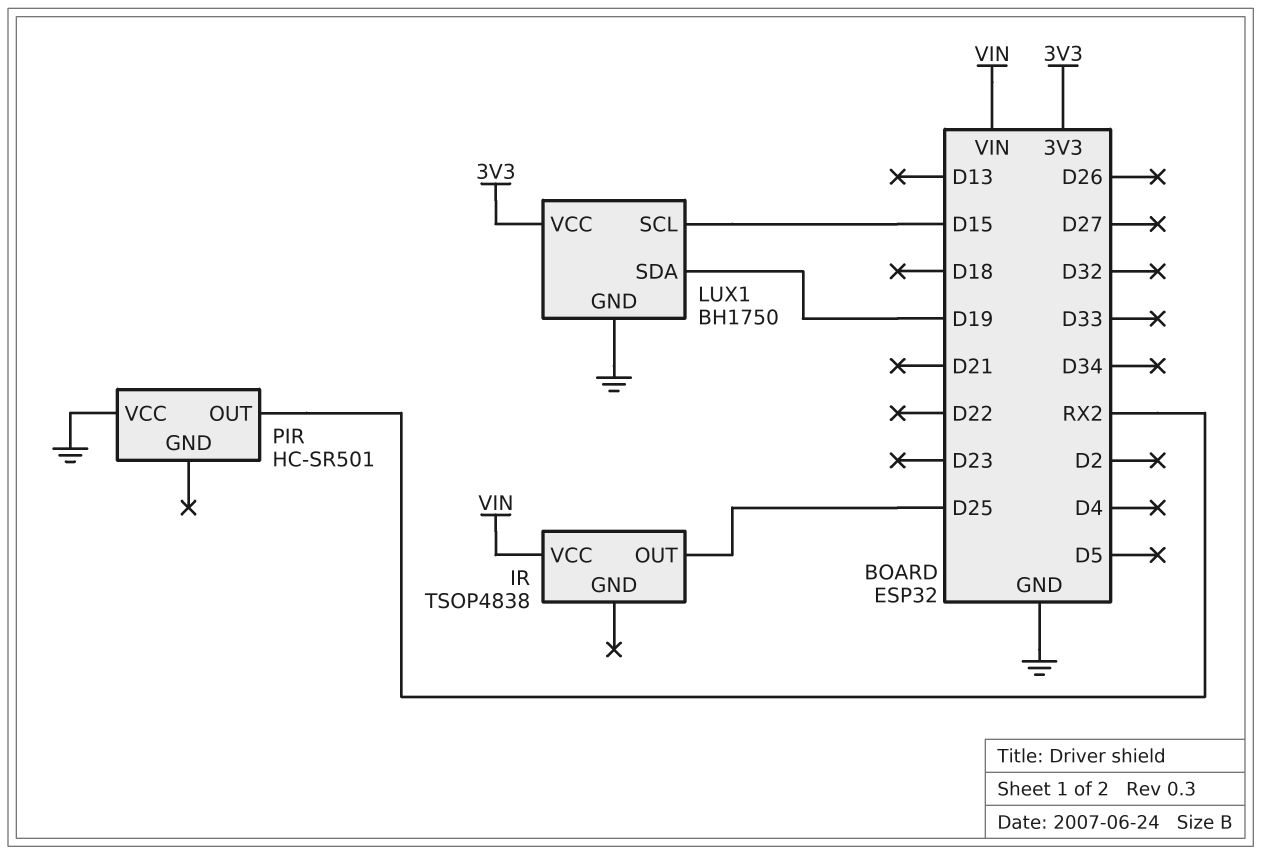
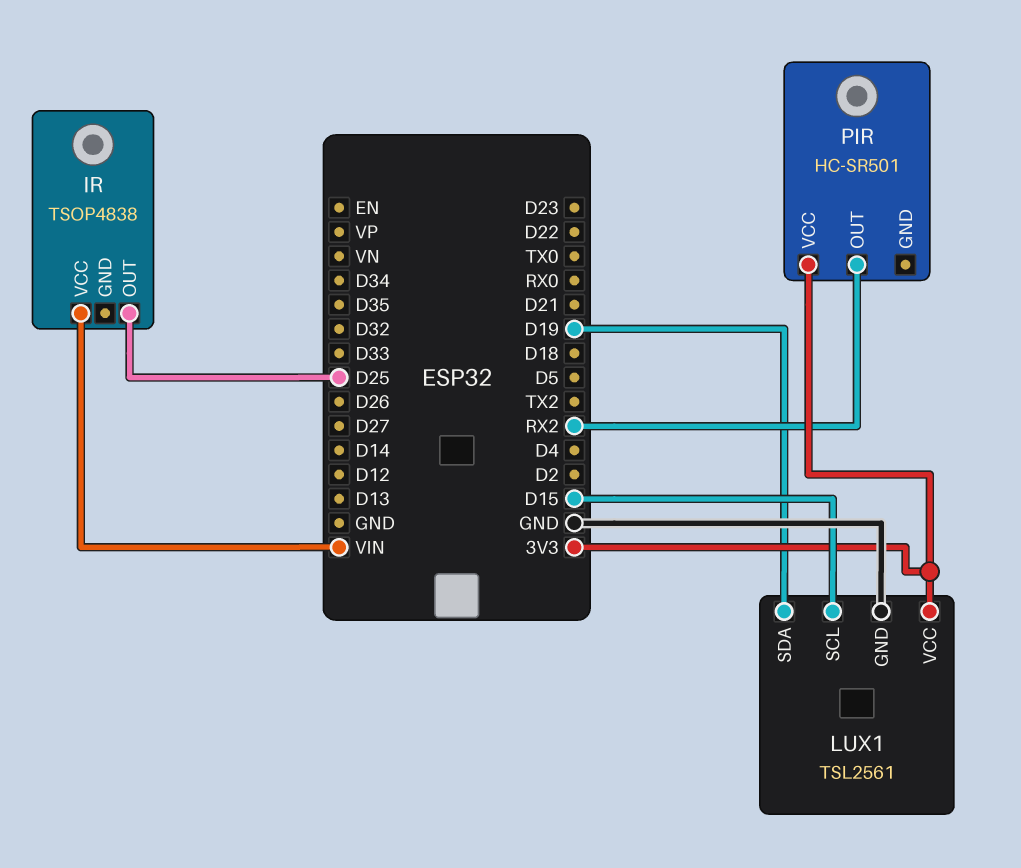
LUX1: BH1750 -> TSL2561
PIR pin VCC: GND -> 3V3

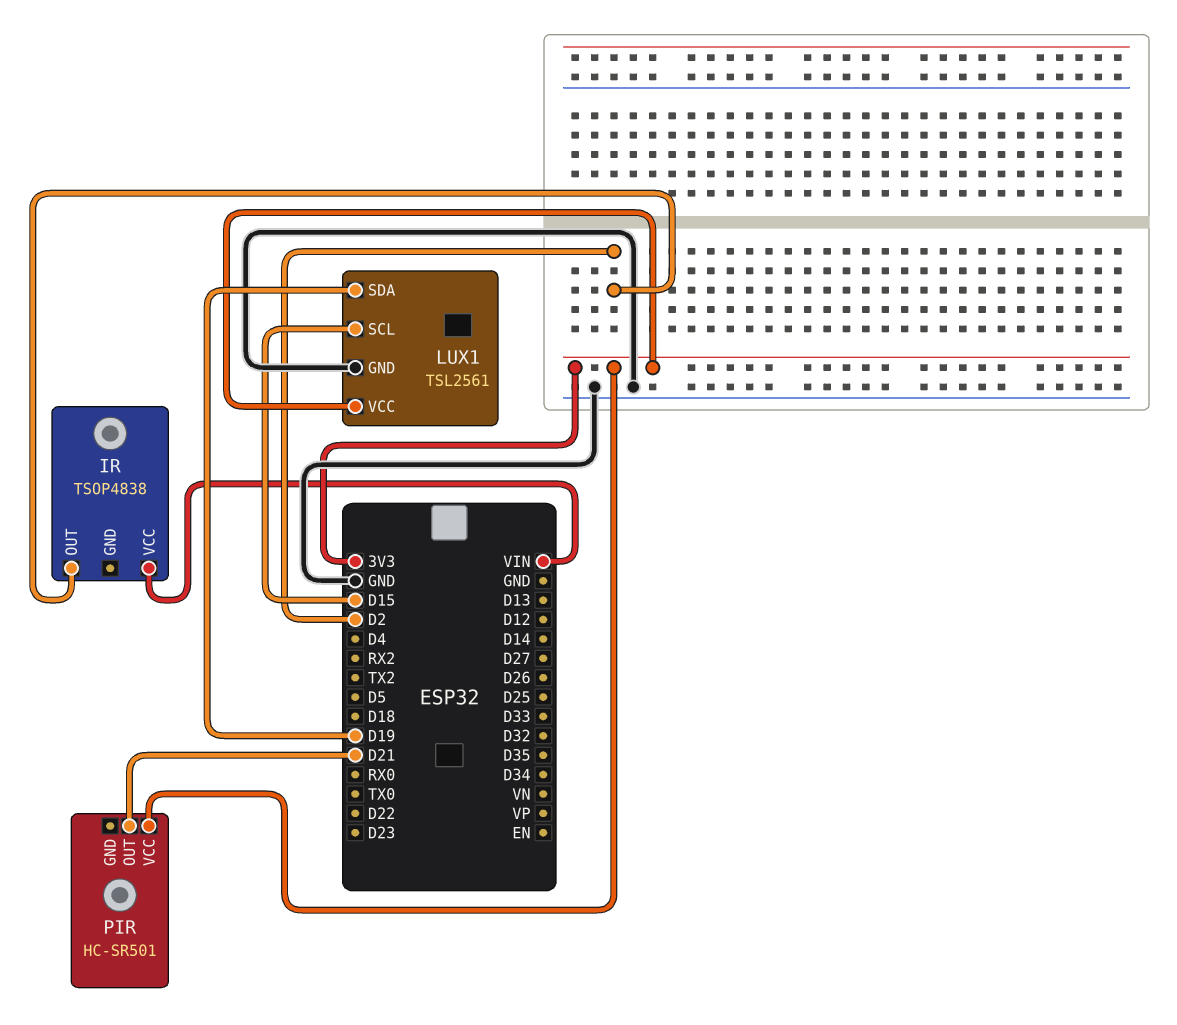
IR pin OUT: D25 -> D2
PIR pin OUT: RX2 -> D21

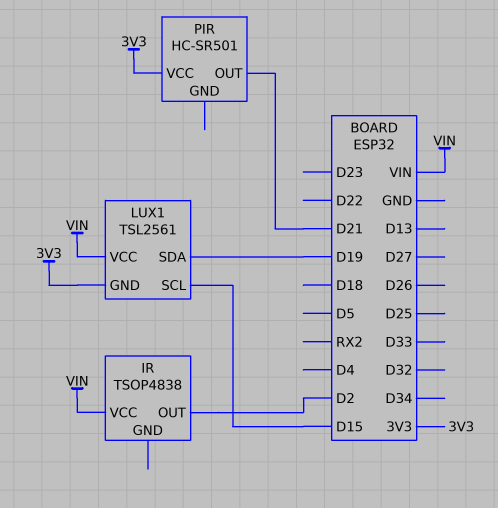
LUX1 pin GND: GND -> 3V3
LUX1 pin VCC: 3V3 -> VIN

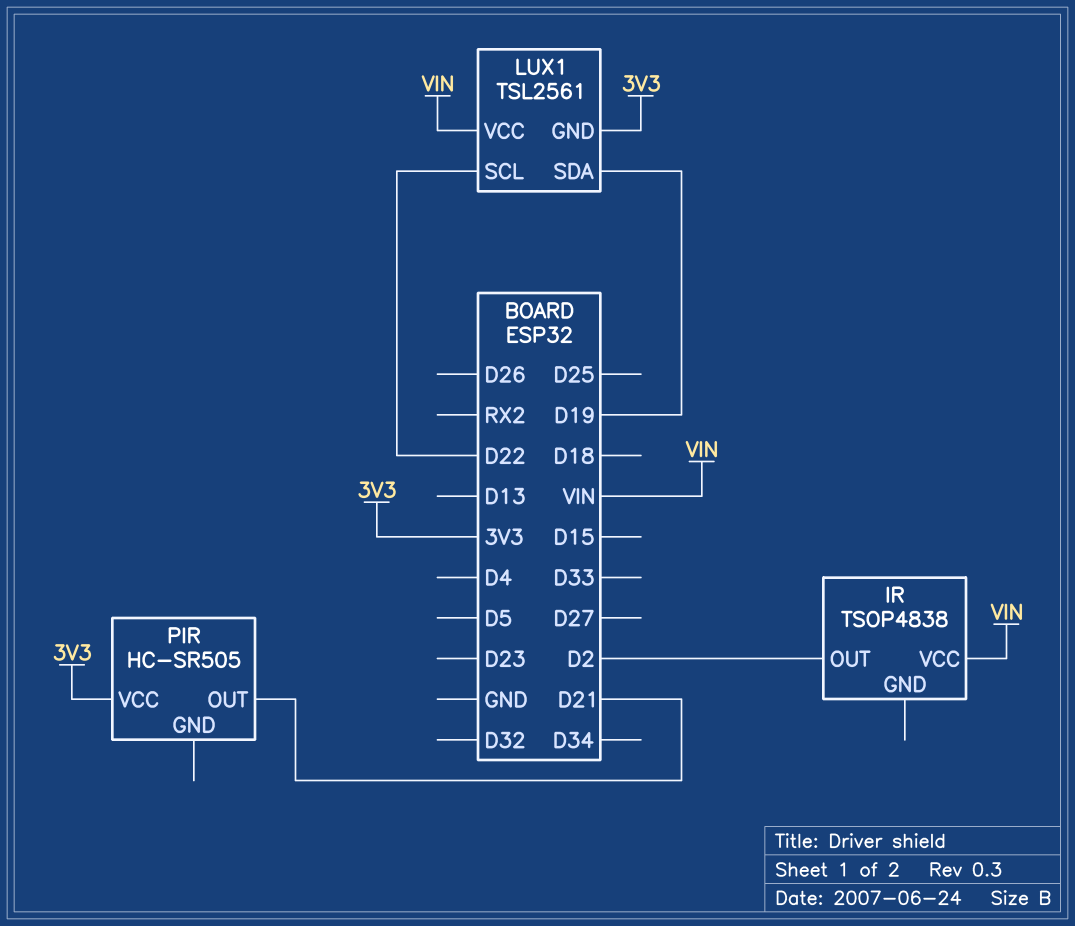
LUX1 pin SCL: D15 -> D22
PIR: HC-SR501 -> HC-SR505

